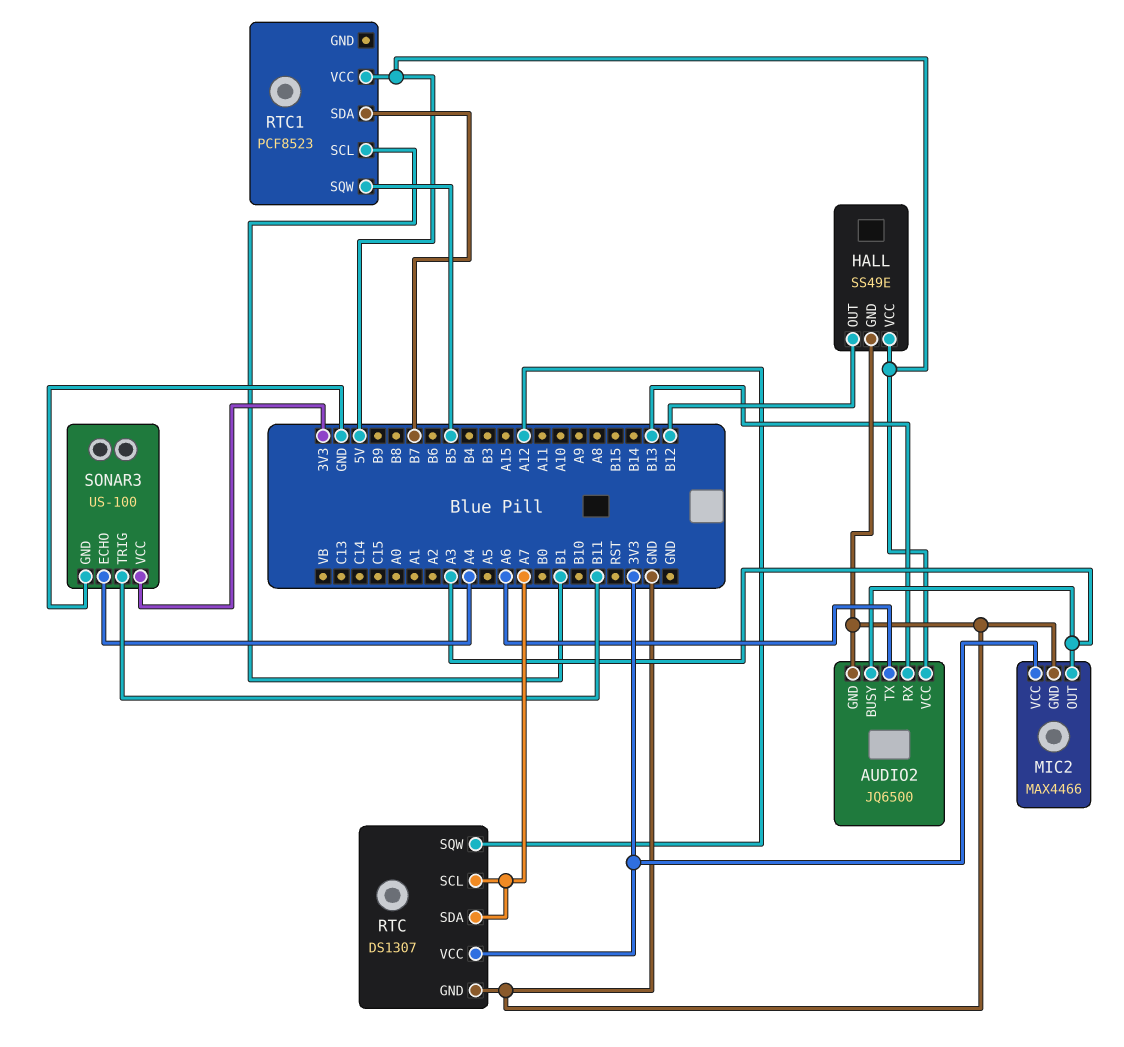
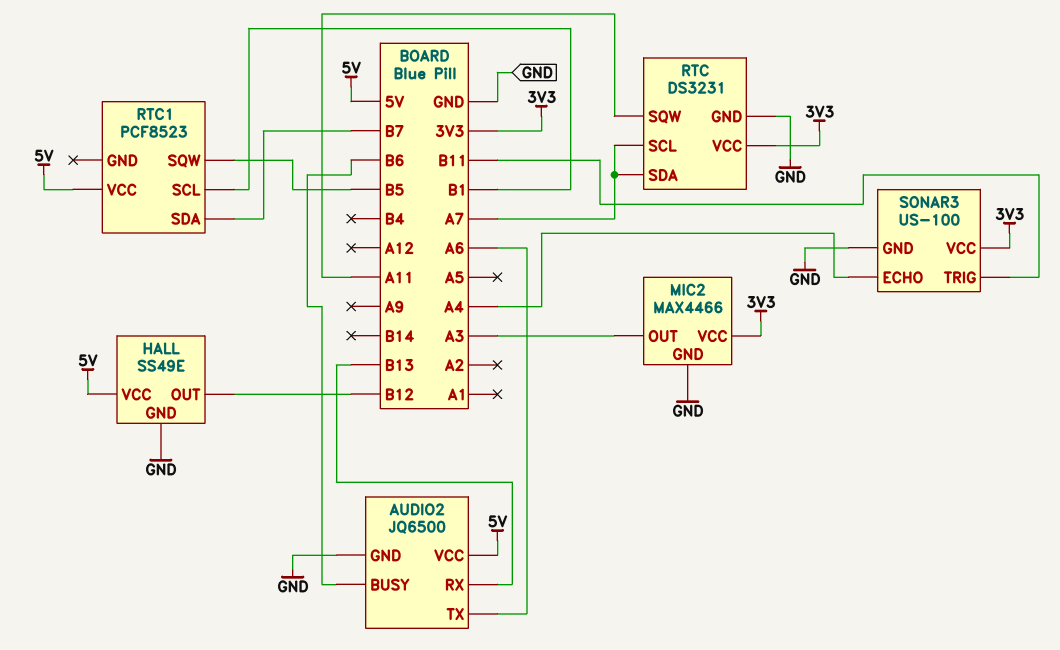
AUDIO2 pin BUSY: A3 -> B6
RTC: DS1307 -> DS3231
RTC pin SQW: A12 -> A11

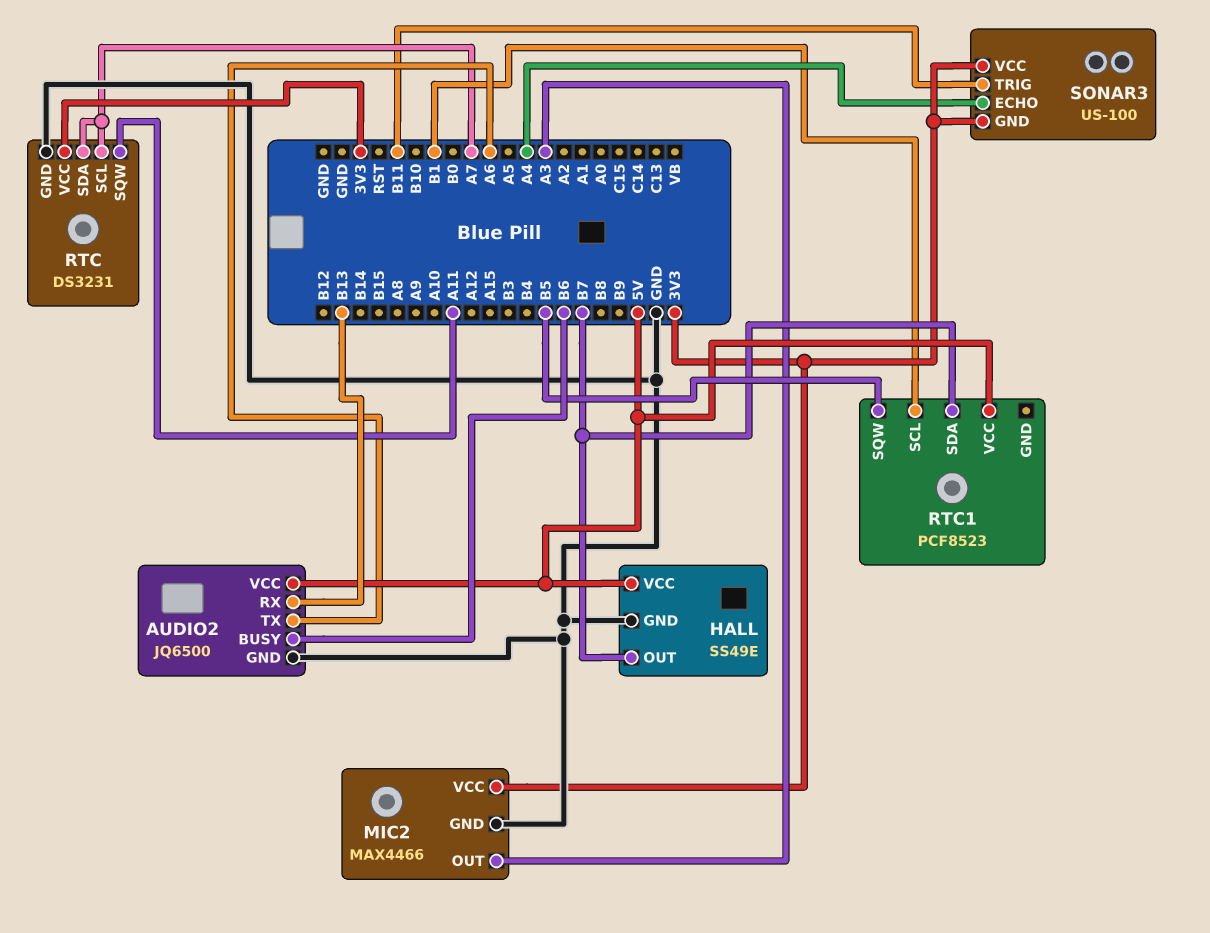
HALL pin OUT: B12 -> B7
SONAR3 pin GND: GND -> 3V3

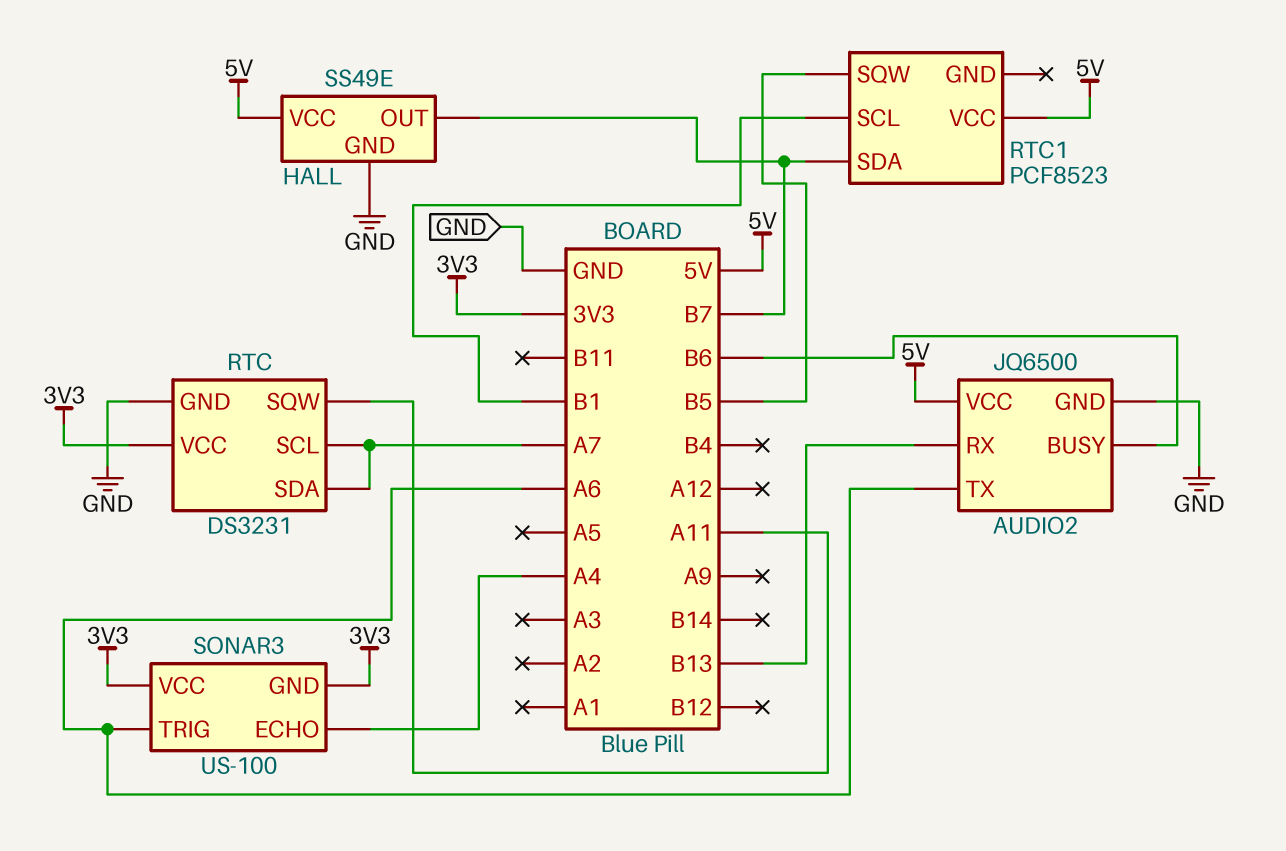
MIC2: MAX4466 -> none
MIC2 pin GND: GND -> none
MIC2 pin OUT: A3 -> none
MIC2 pin VCC: 3V3 -> none
SONAR3 pin TRIG: B11 -> A6

